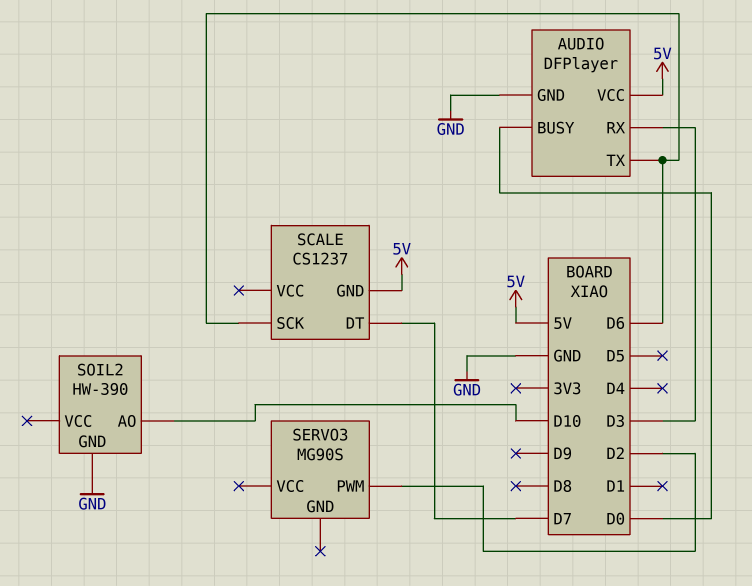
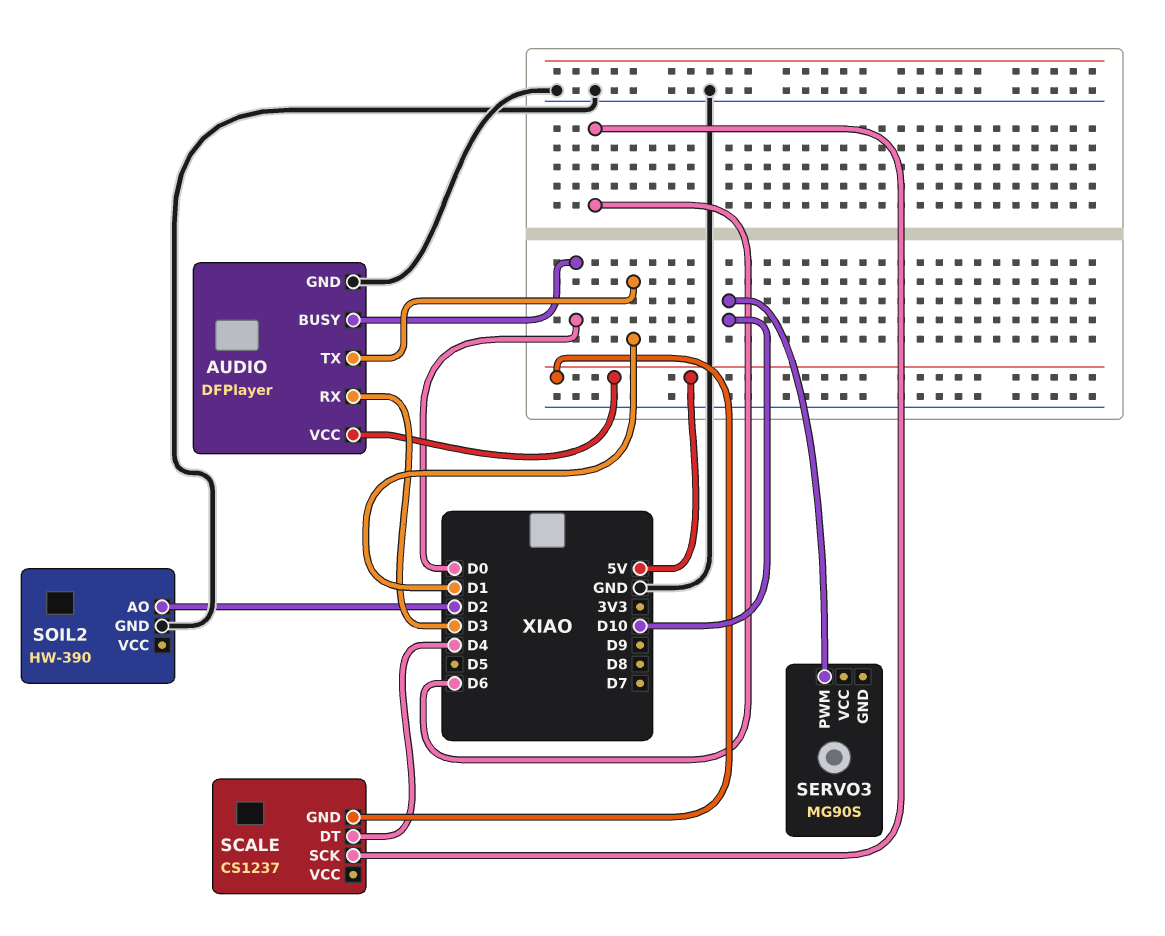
AUDIO pin TX: D6 -> D1
SCALE pin DT: D7 -> D4
SERVO3 pin PWM: D2 -> D10
SOIL2 pin AO: D10 -> D2

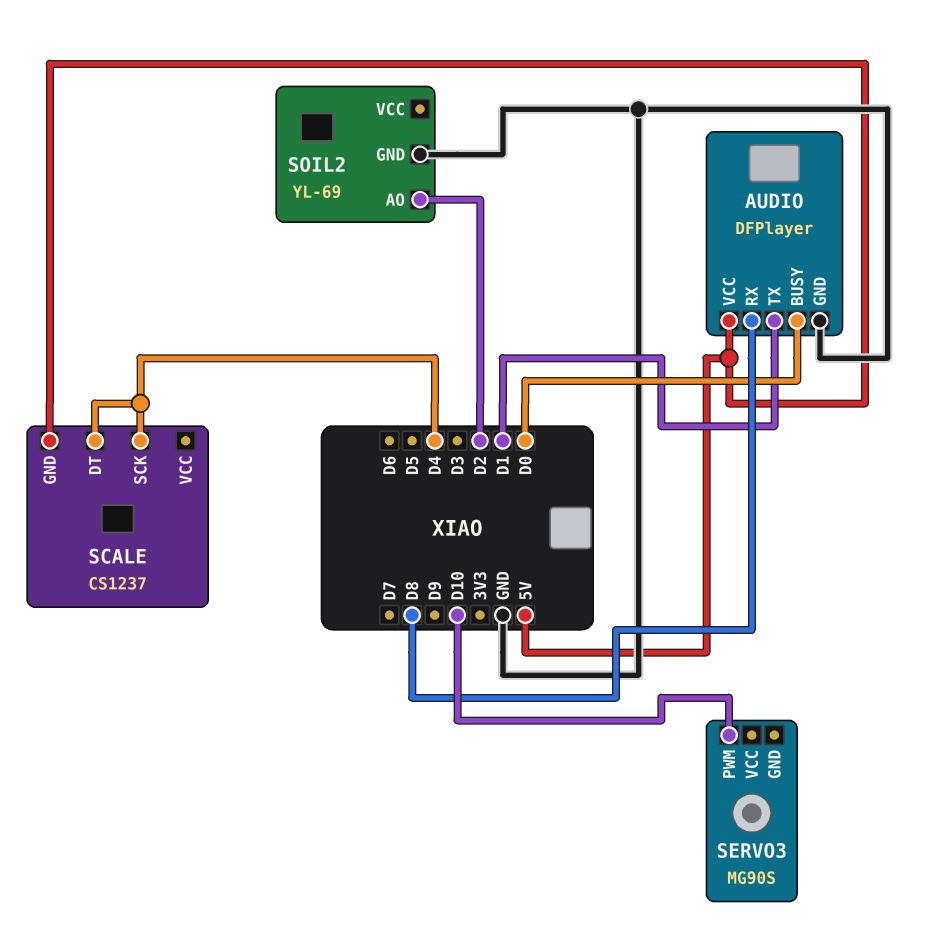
AUDIO pin RX: D3 -> D8
SCALE pin SCK: D6 -> D4
SOIL2: HW-390 -> YL-69

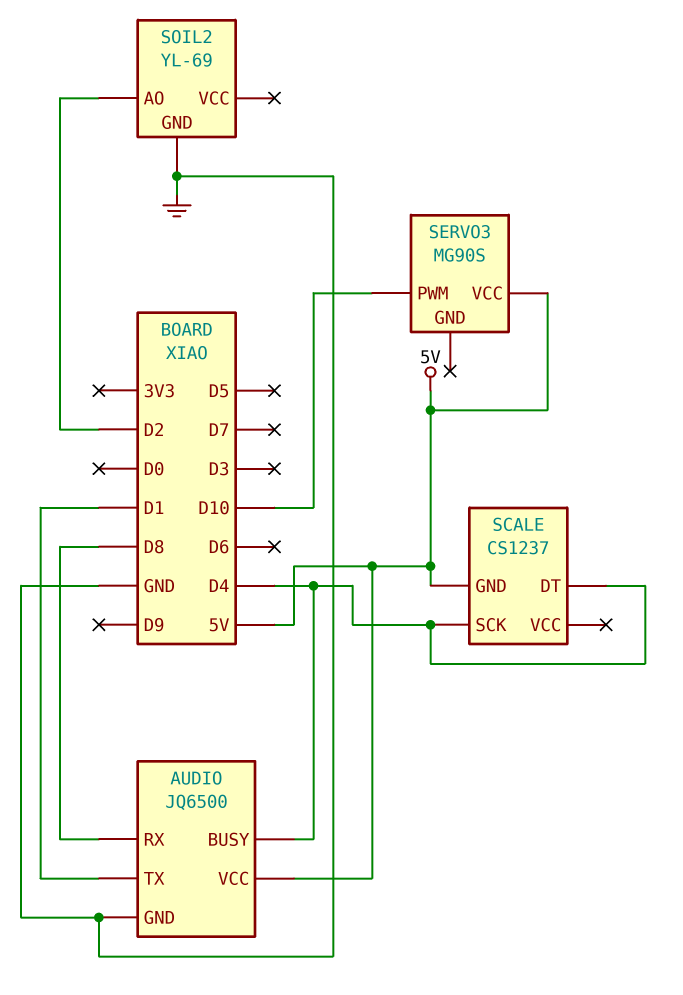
AUDIO: DFPlayer -> JQ6500
AUDIO pin BUSY: D0 -> D4
SERVO3 pin VCC: none -> 5V

